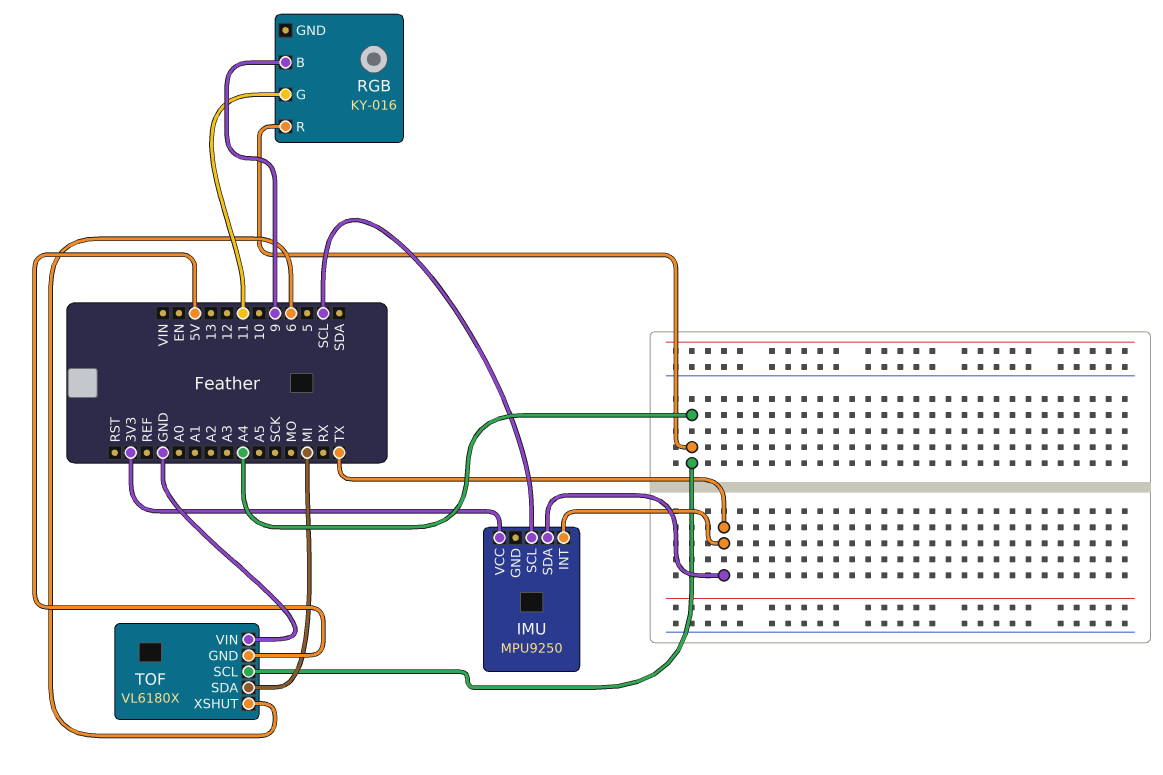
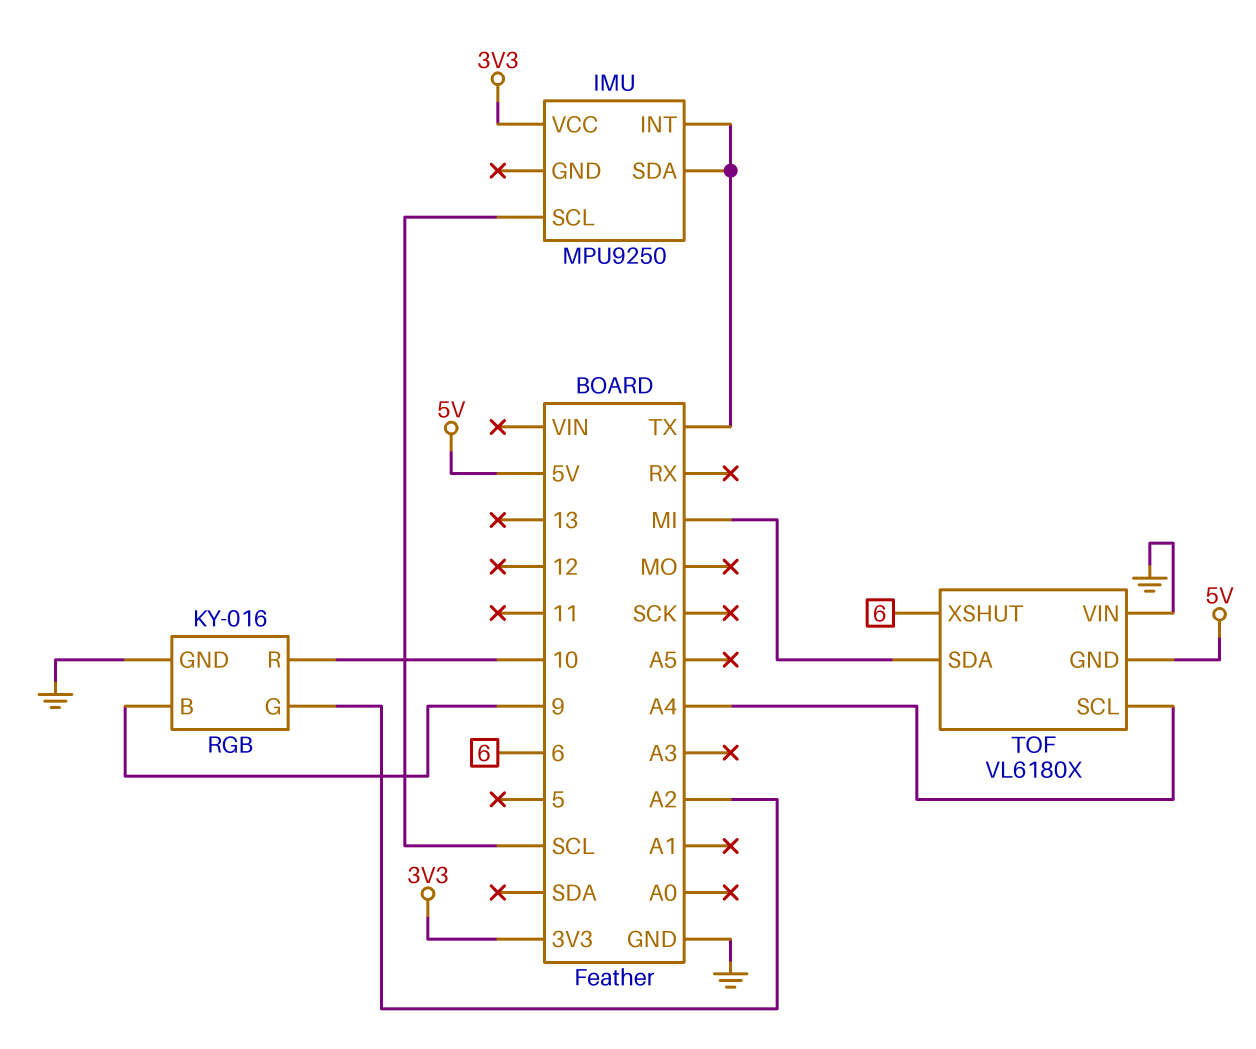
RGB pin G: 11 -> A2
RGB pin GND: none -> GND
RGB pin R: A4 -> 10

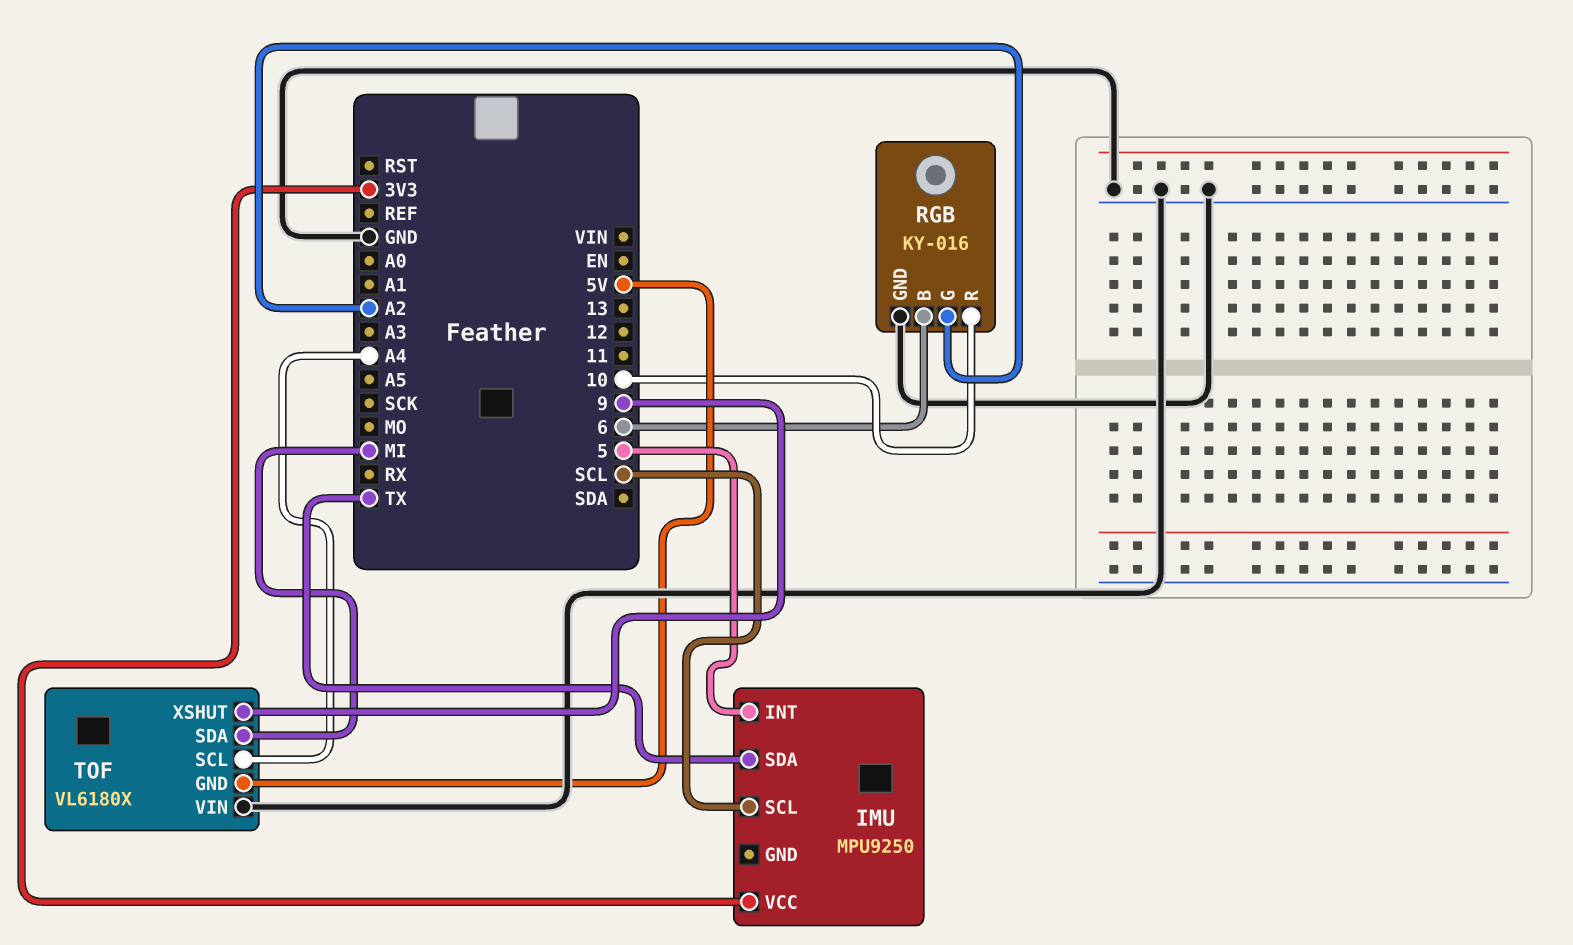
IMU pin INT: TX -> 5
RGB pin B: 9 -> 6
TOF pin XSHUT: 6 -> 9

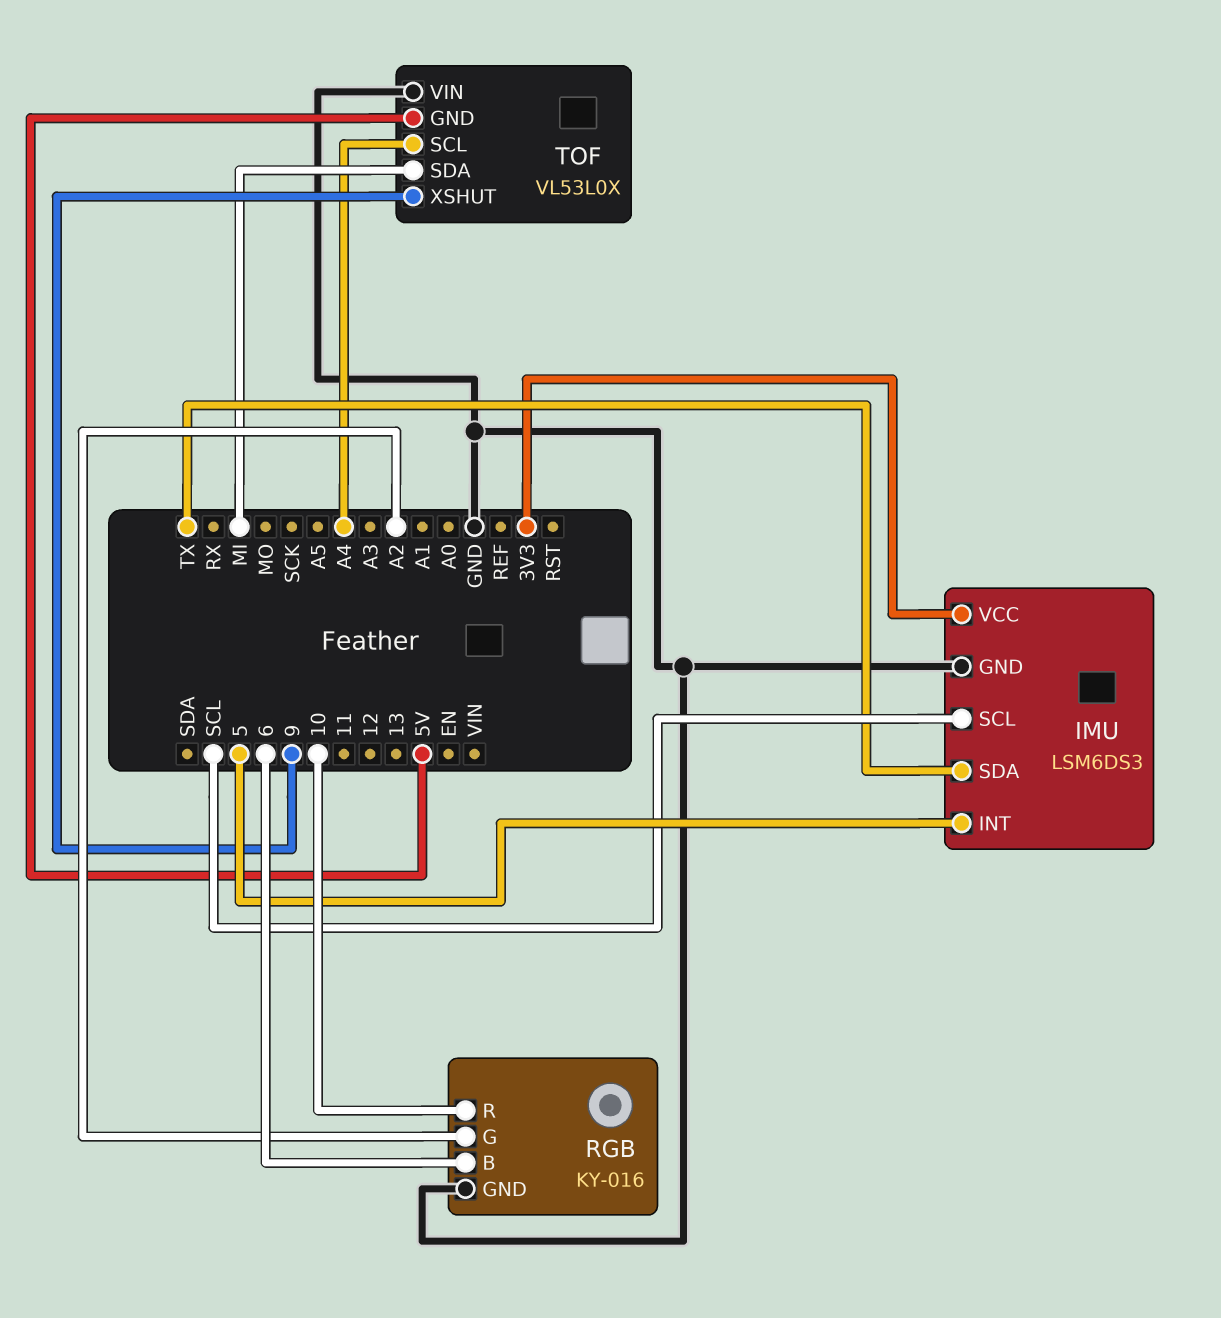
IMU: MPU9250 -> LSM6DS3
IMU pin GND: none -> GND
TOF: VL6180X -> VL53L0X

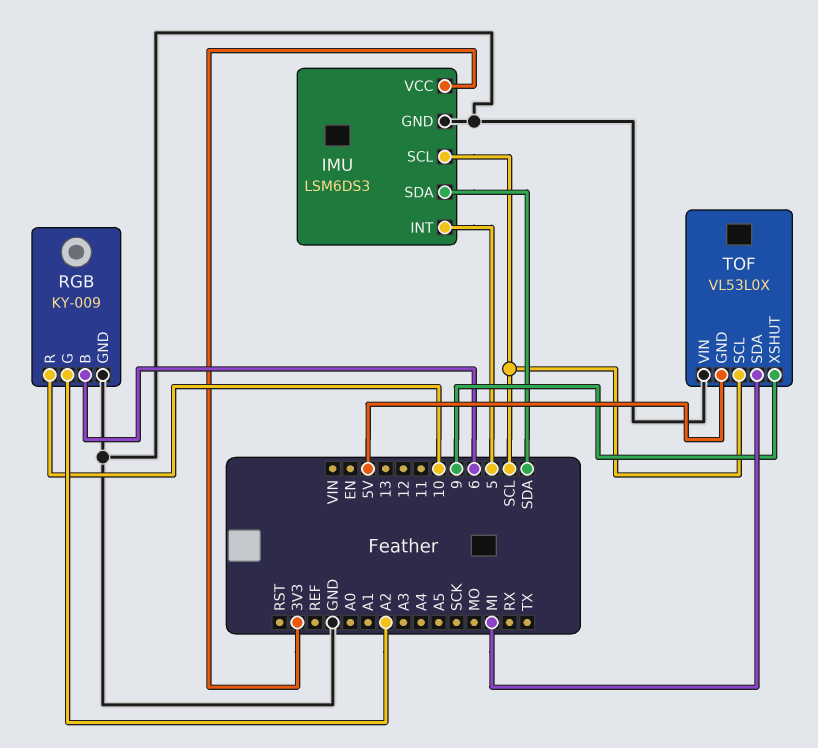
IMU pin SDA: TX -> SDA
RGB: KY-016 -> KY-009
TOF pin SCL: A4 -> SCL

